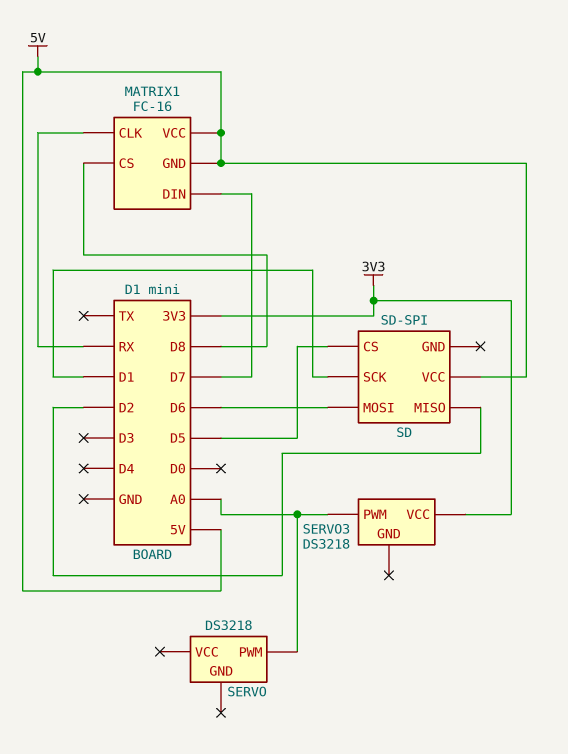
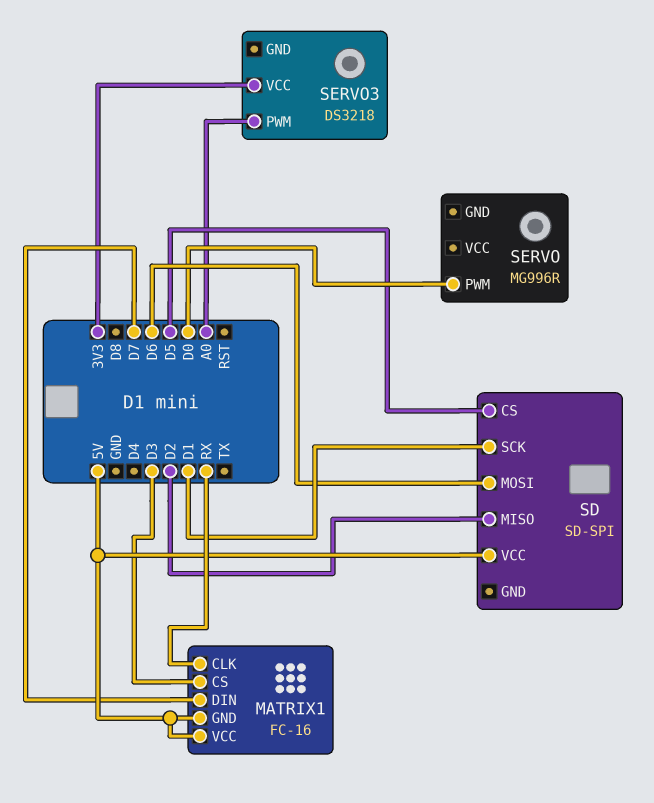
MATRIX1 pin CS: D8 -> D3
SERVO: DS3218 -> MG996R
SERVO pin PWM: A0 -> D0

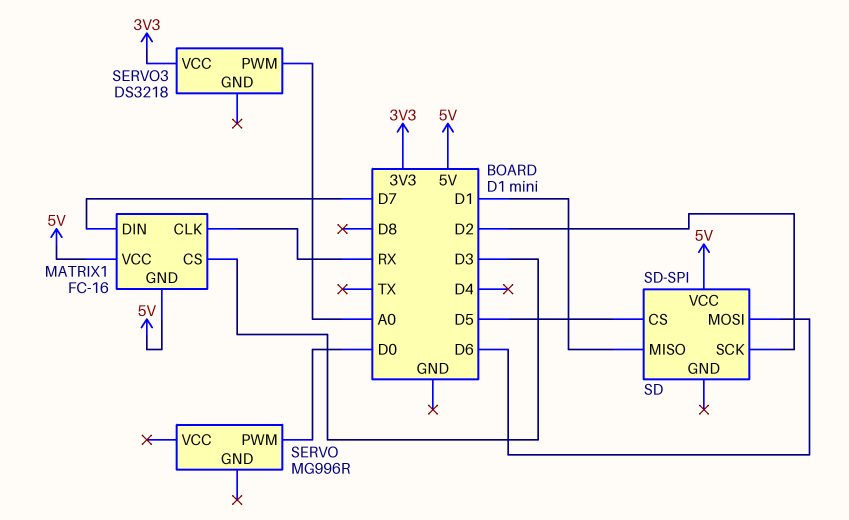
SD pin MISO: D2 -> D1
SD pin SCK: D1 -> D2

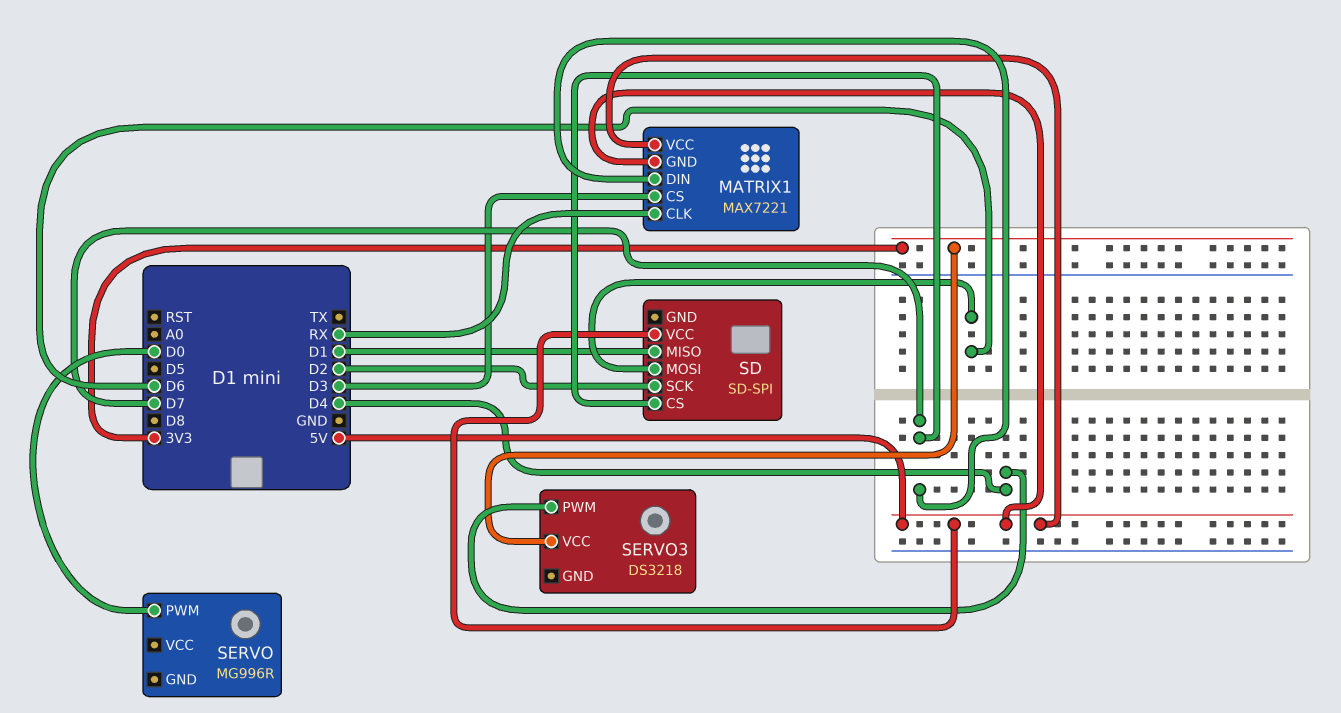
MATRIX1: FC-16 -> MAX7221
SD pin CS: D5 -> D7
SERVO3 pin PWM: A0 -> D4

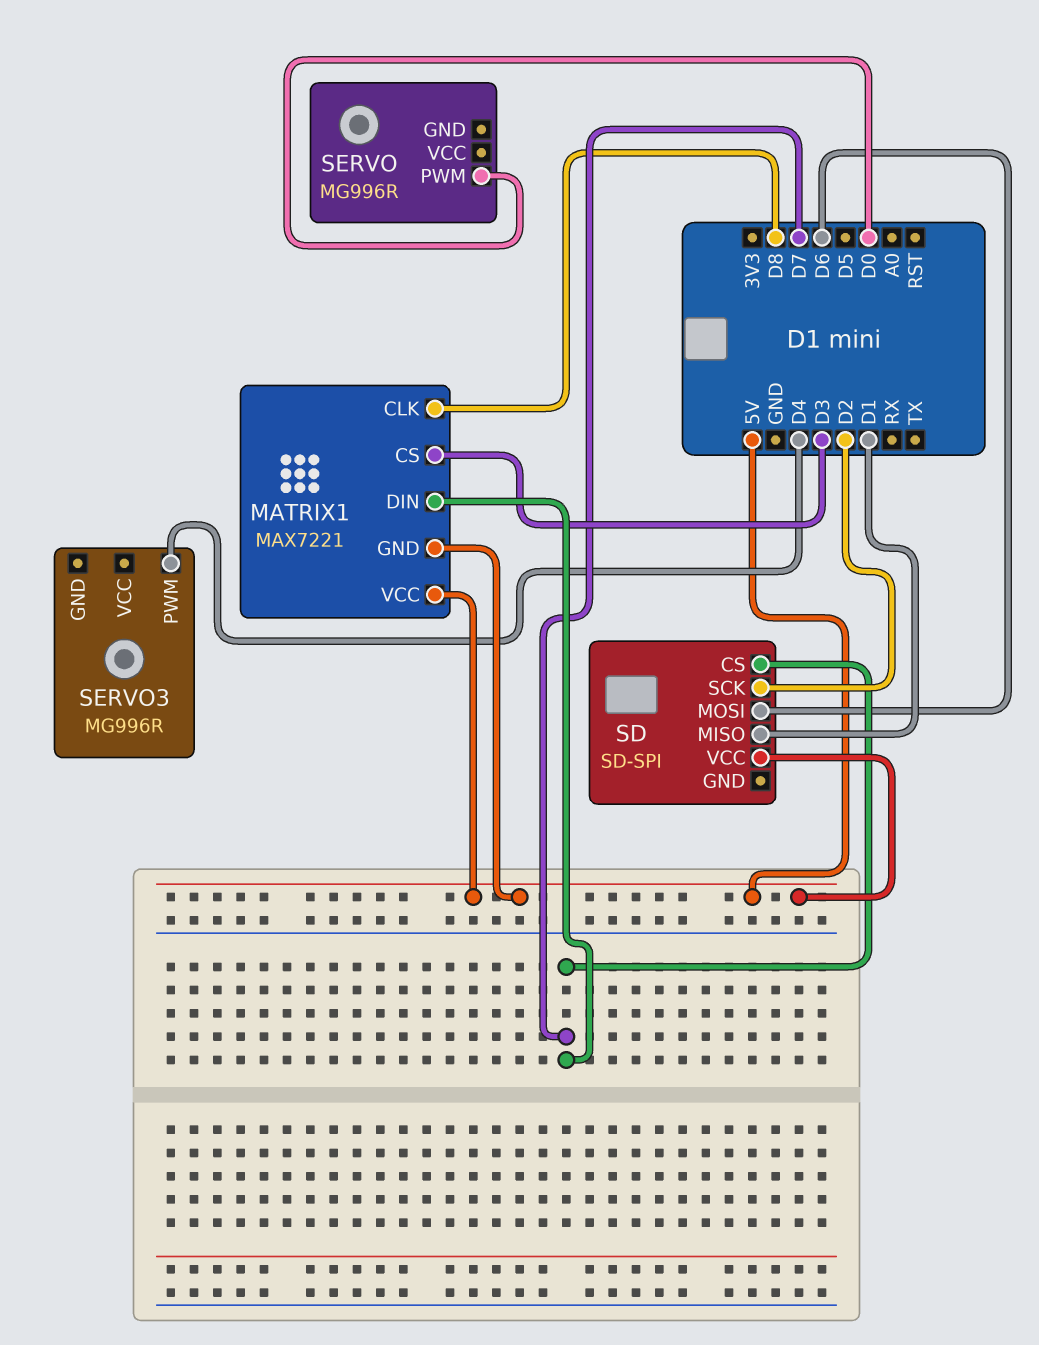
MATRIX1 pin CLK: RX -> D8
SERVO3: DS3218 -> MG996R
SERVO3 pin VCC: 3V3 -> none

